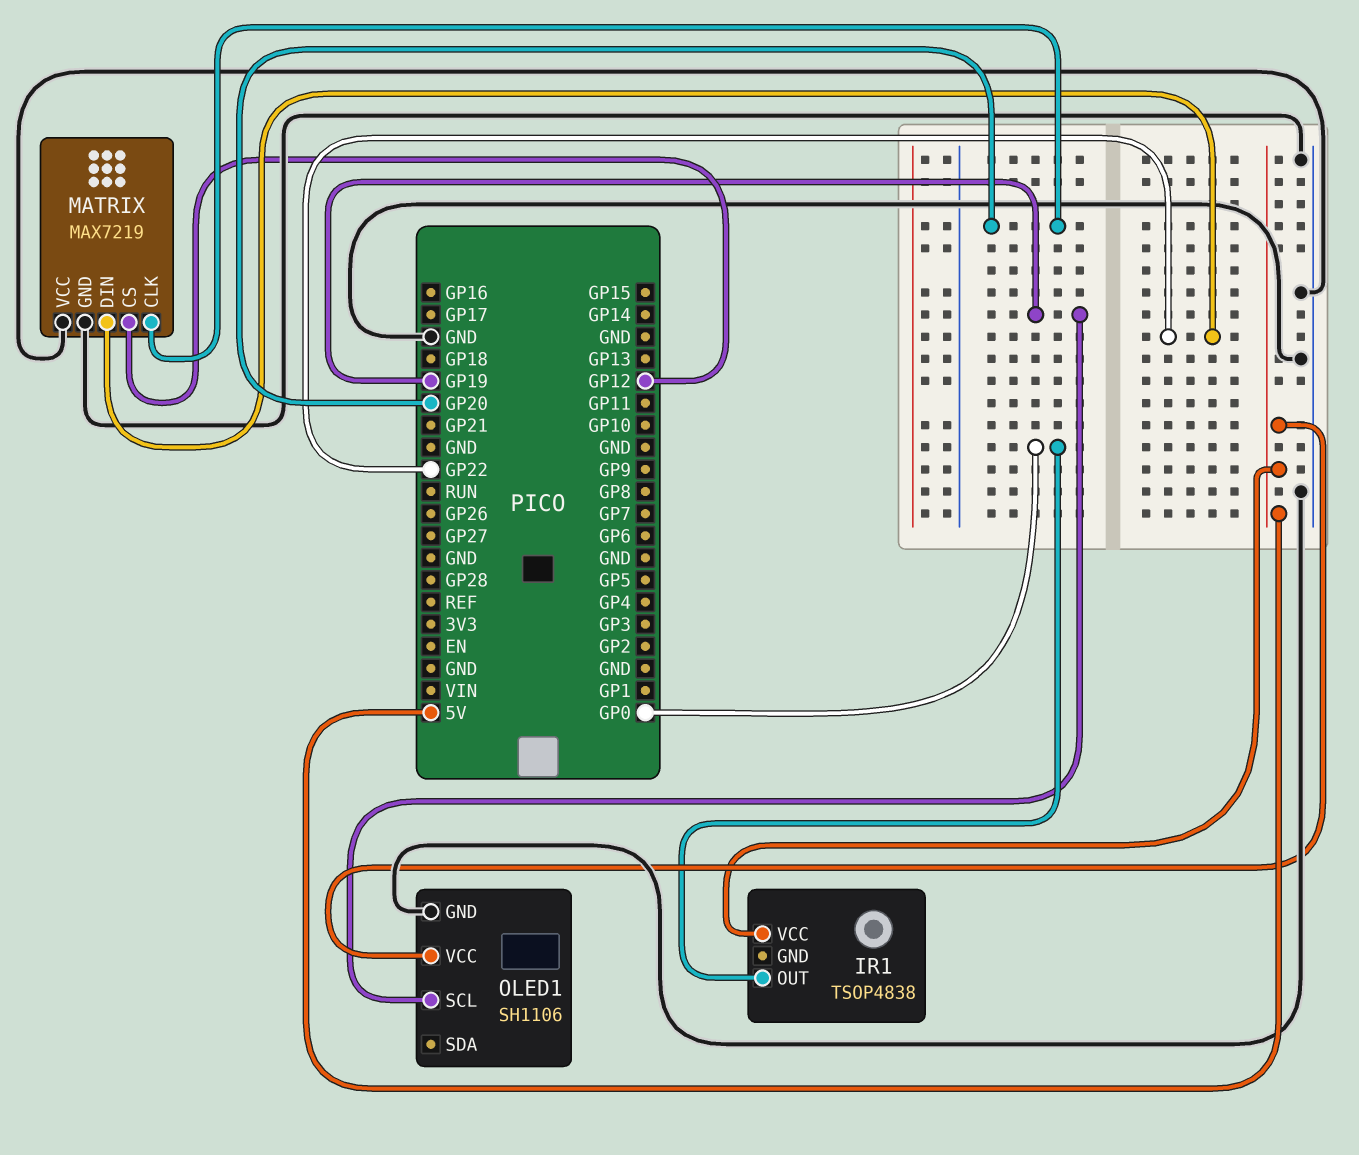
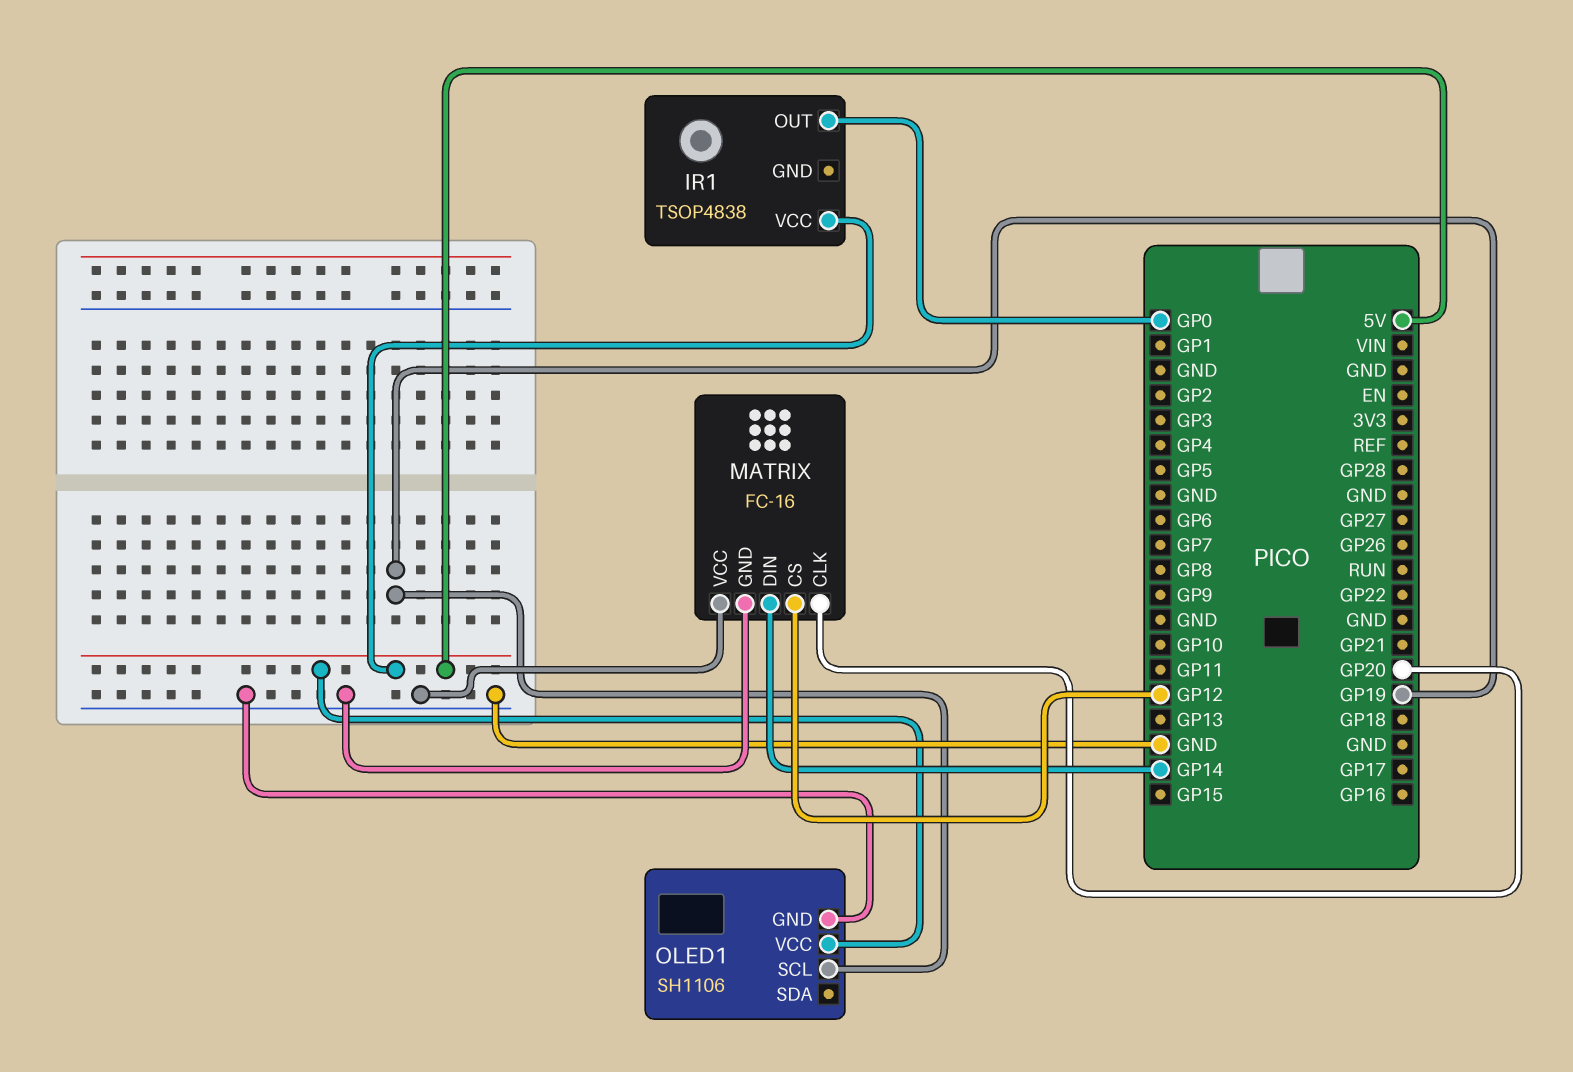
MATRIX: MAX7219 -> FC-16
MATRIX pin DIN: GP22 -> GP14

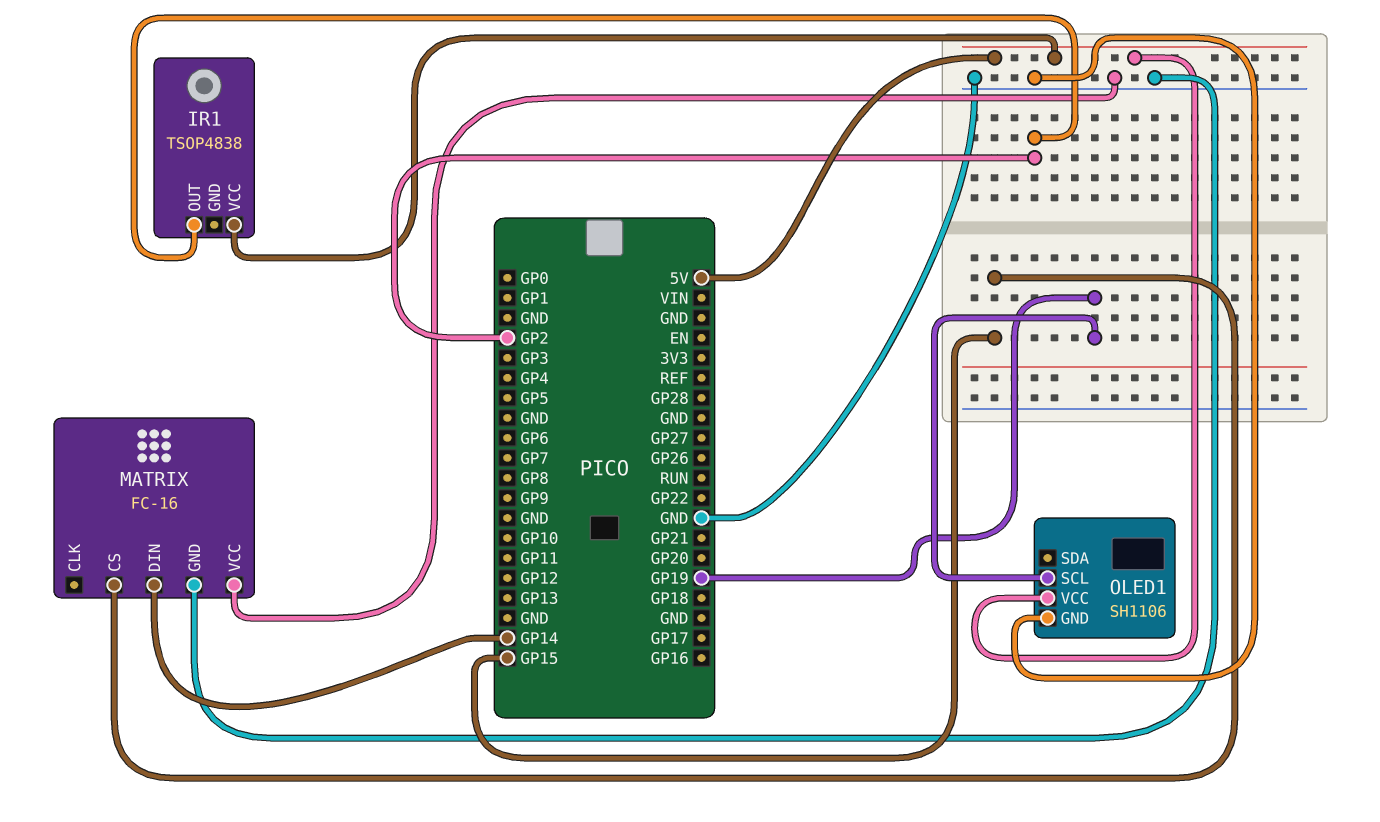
IR1 pin OUT: GP0 -> GP2
MATRIX pin CLK: GP20 -> none
MATRIX pin CS: GP12 -> GP15

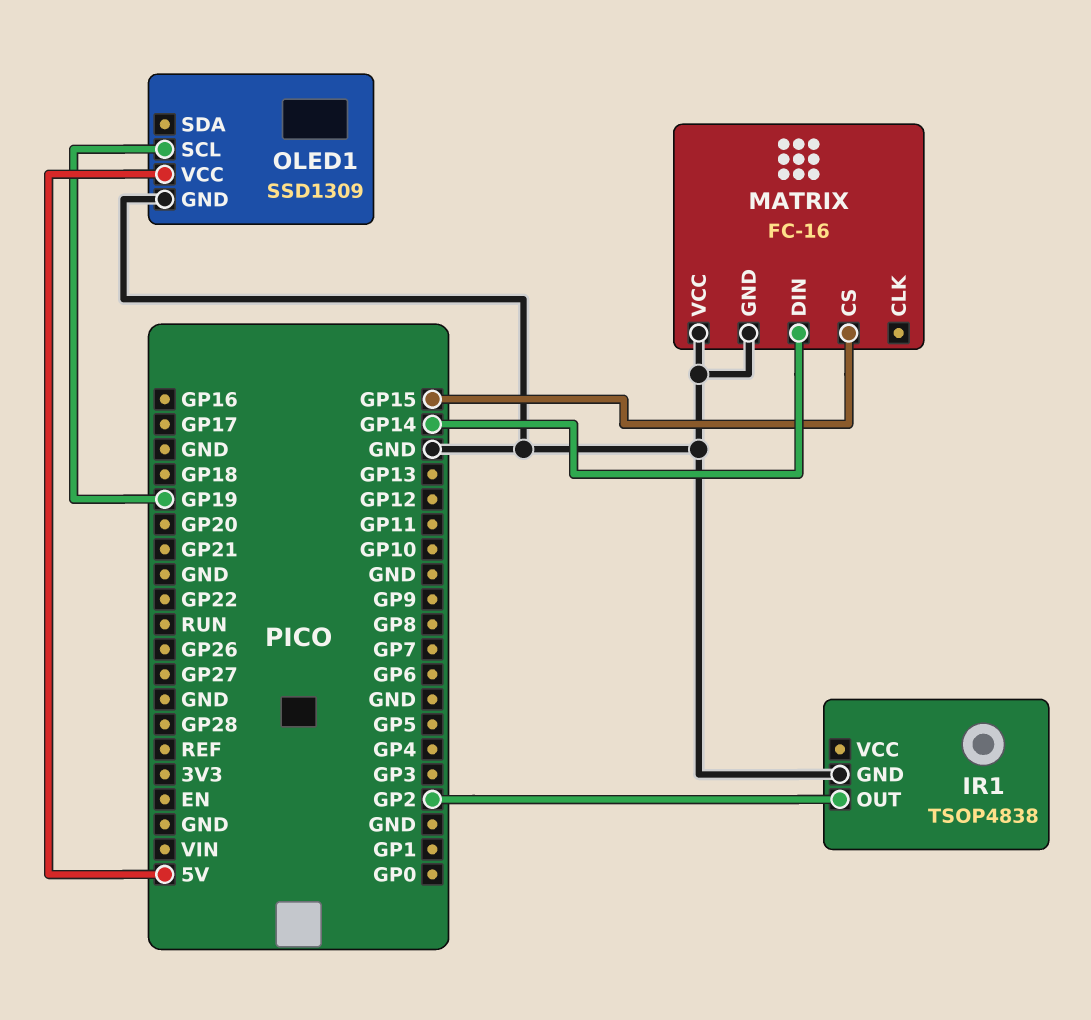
IR1 pin GND: none -> GND
IR1 pin VCC: 5V -> none
OLED1: SH1106 -> SSD1309

